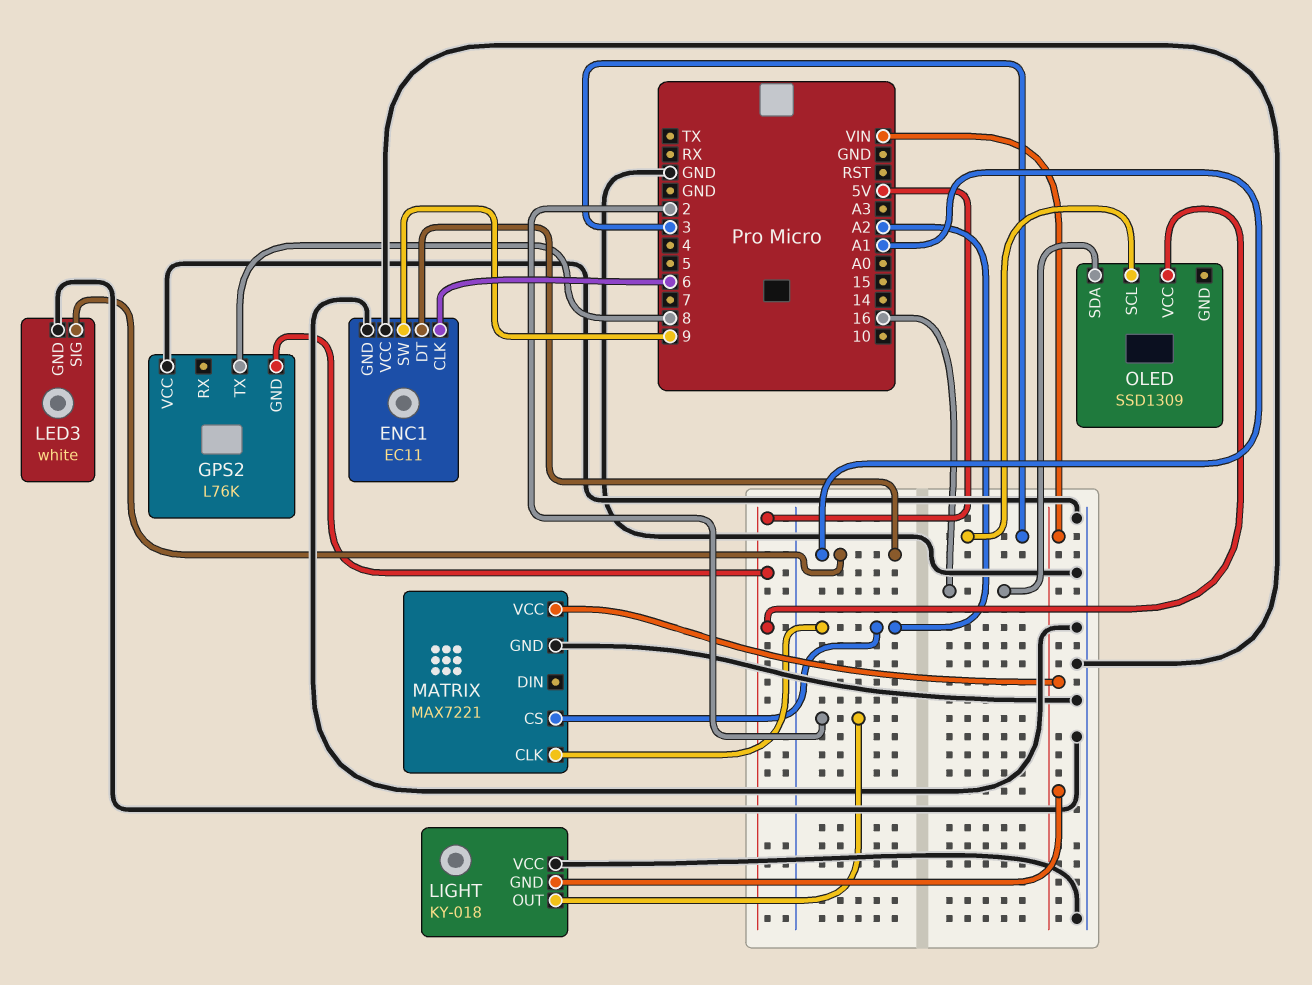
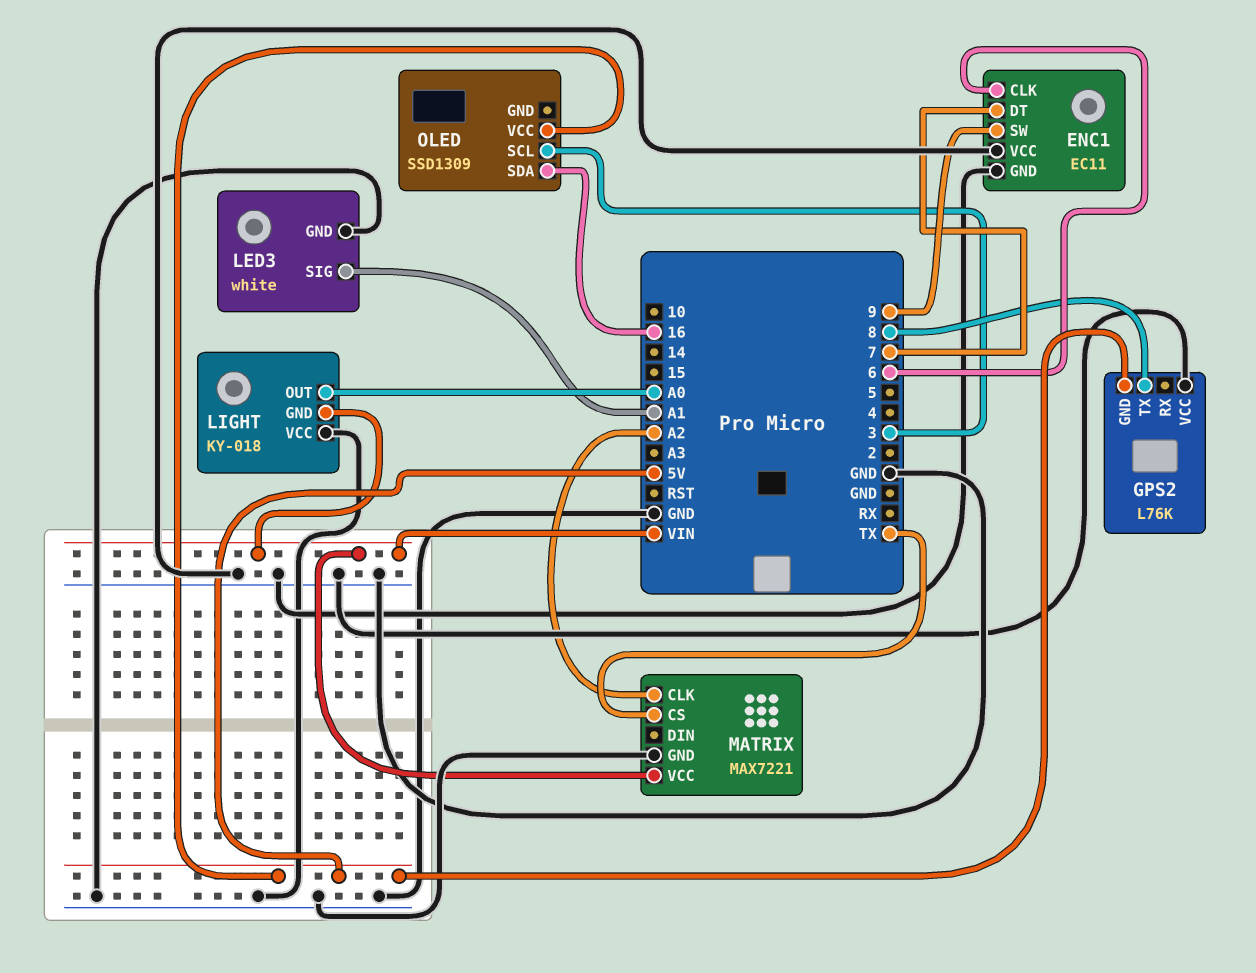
ENC1 pin DT: A1 -> 7
LIGHT pin OUT: 2 -> A0
MATRIX pin CS: A2 -> TX

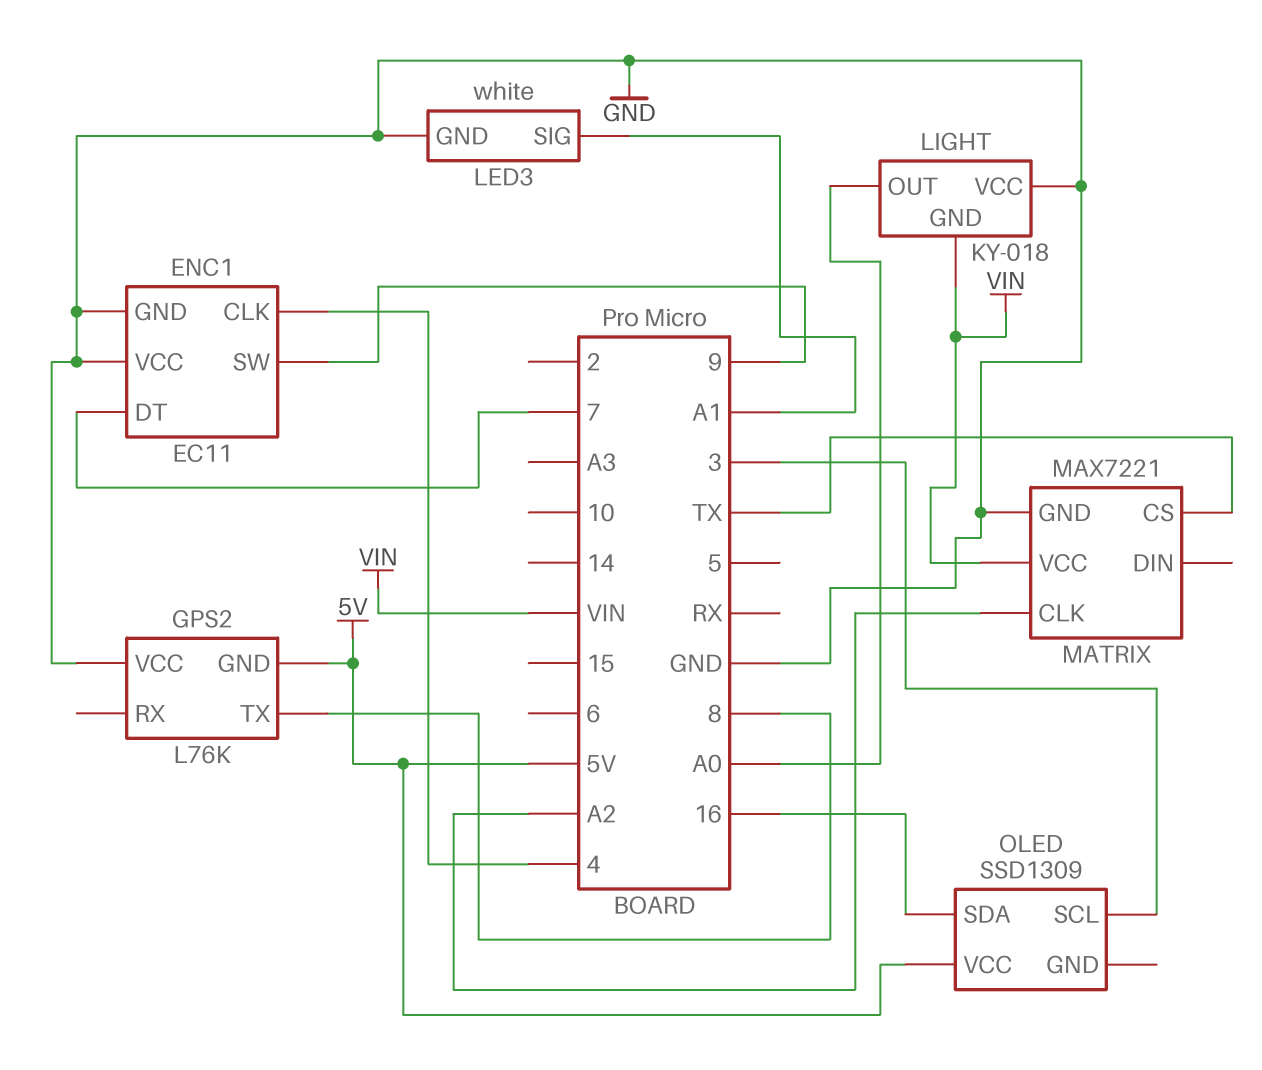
ENC1 pin CLK: 6 -> 4

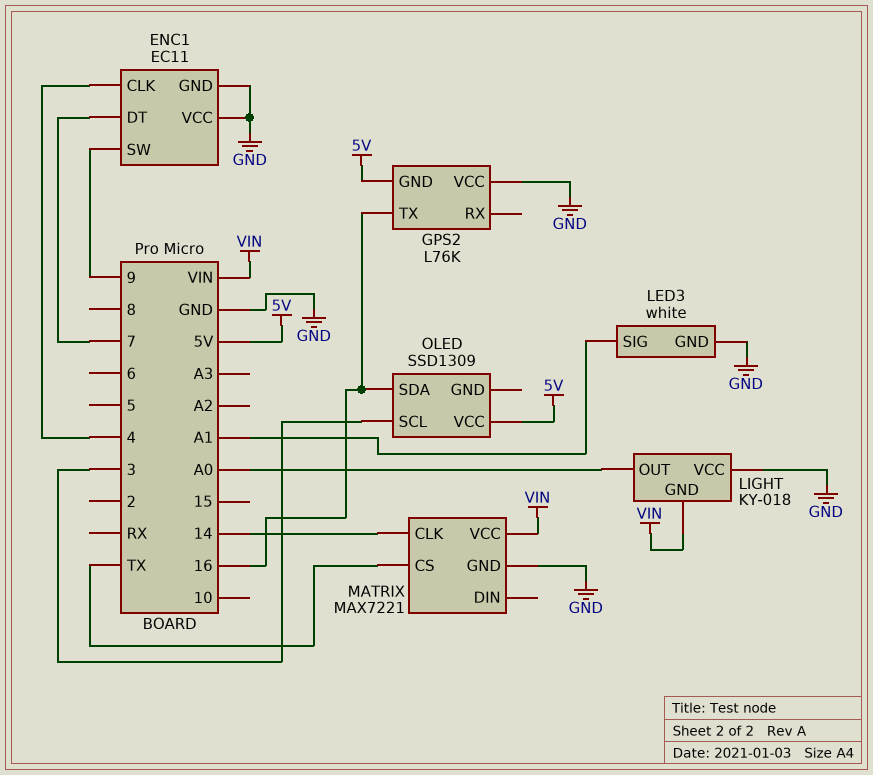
GPS2 pin TX: 8 -> 16
MATRIX pin CLK: A2 -> 14

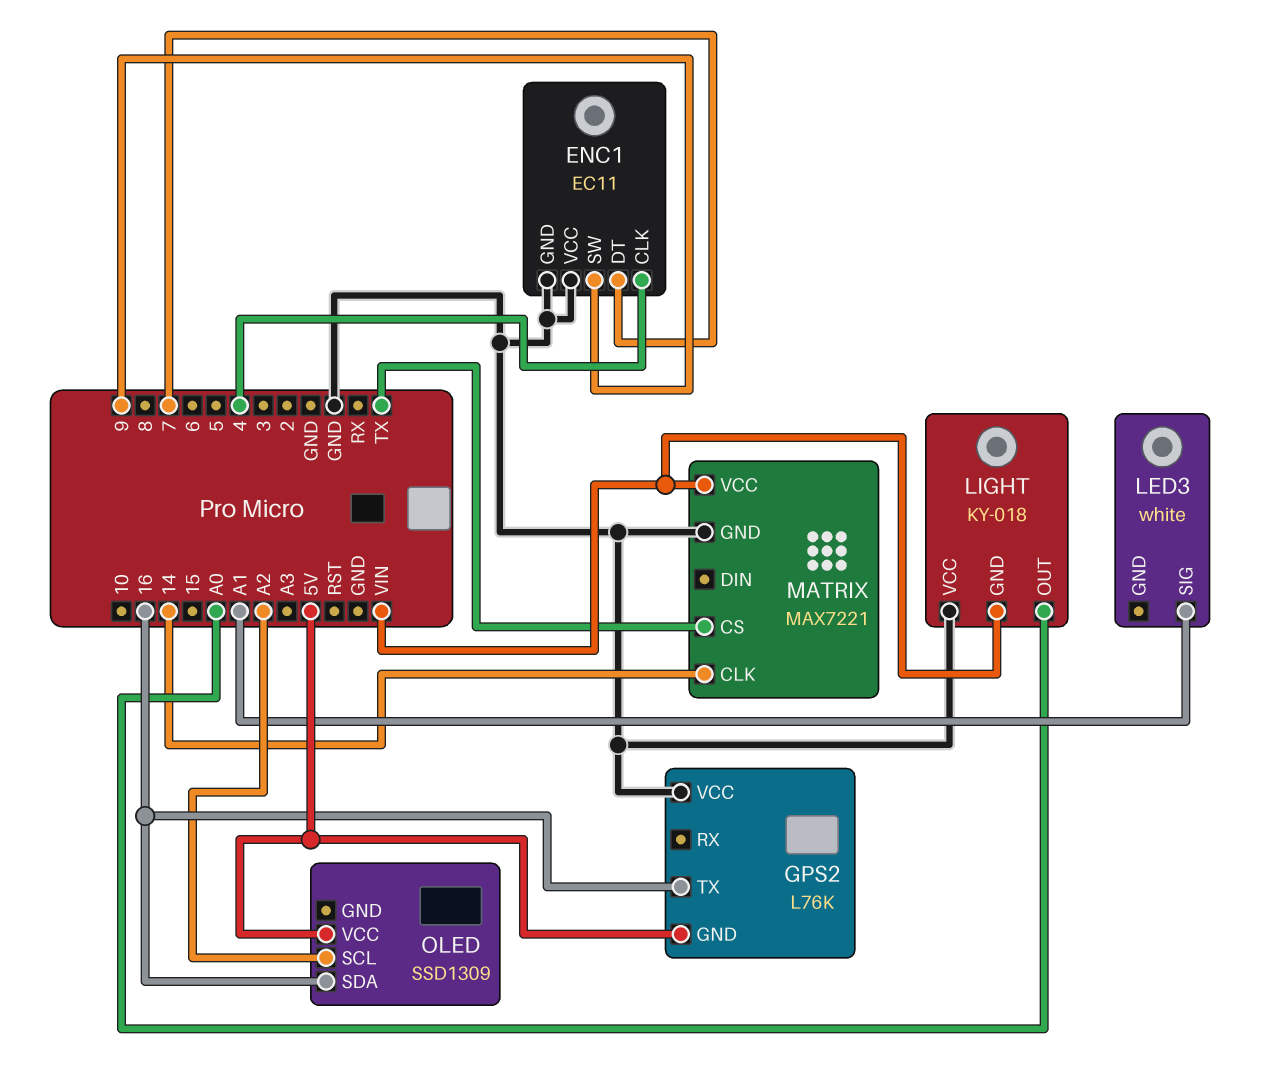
LED3 pin GND: GND -> none
OLED pin SCL: 3 -> A2

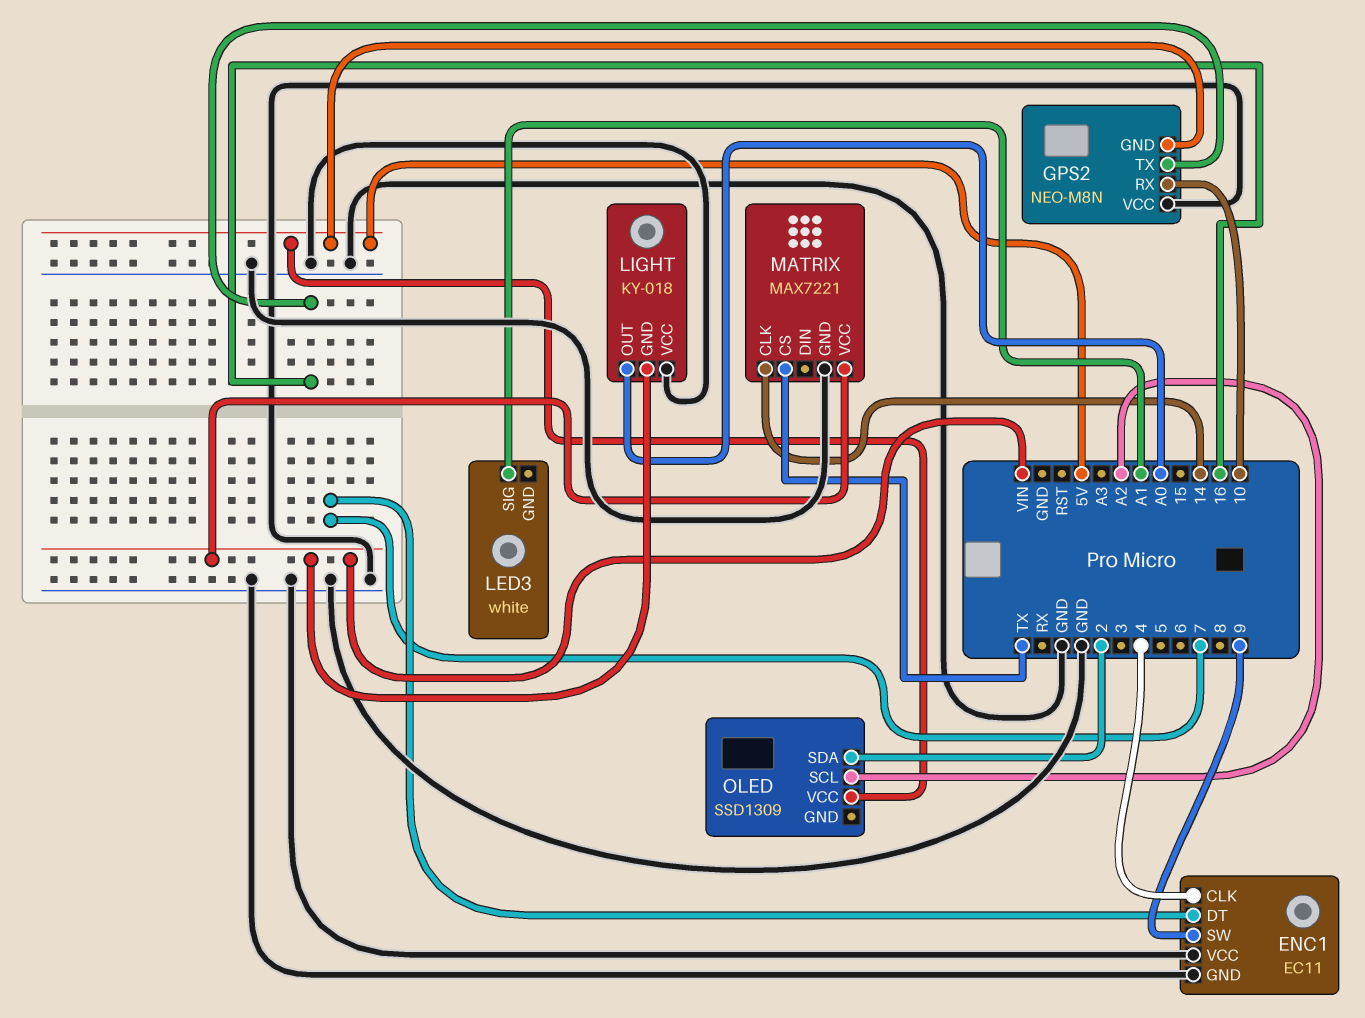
GPS2: L76K -> NEO-M8N
GPS2 pin RX: none -> 10
OLED pin SDA: 16 -> 2

